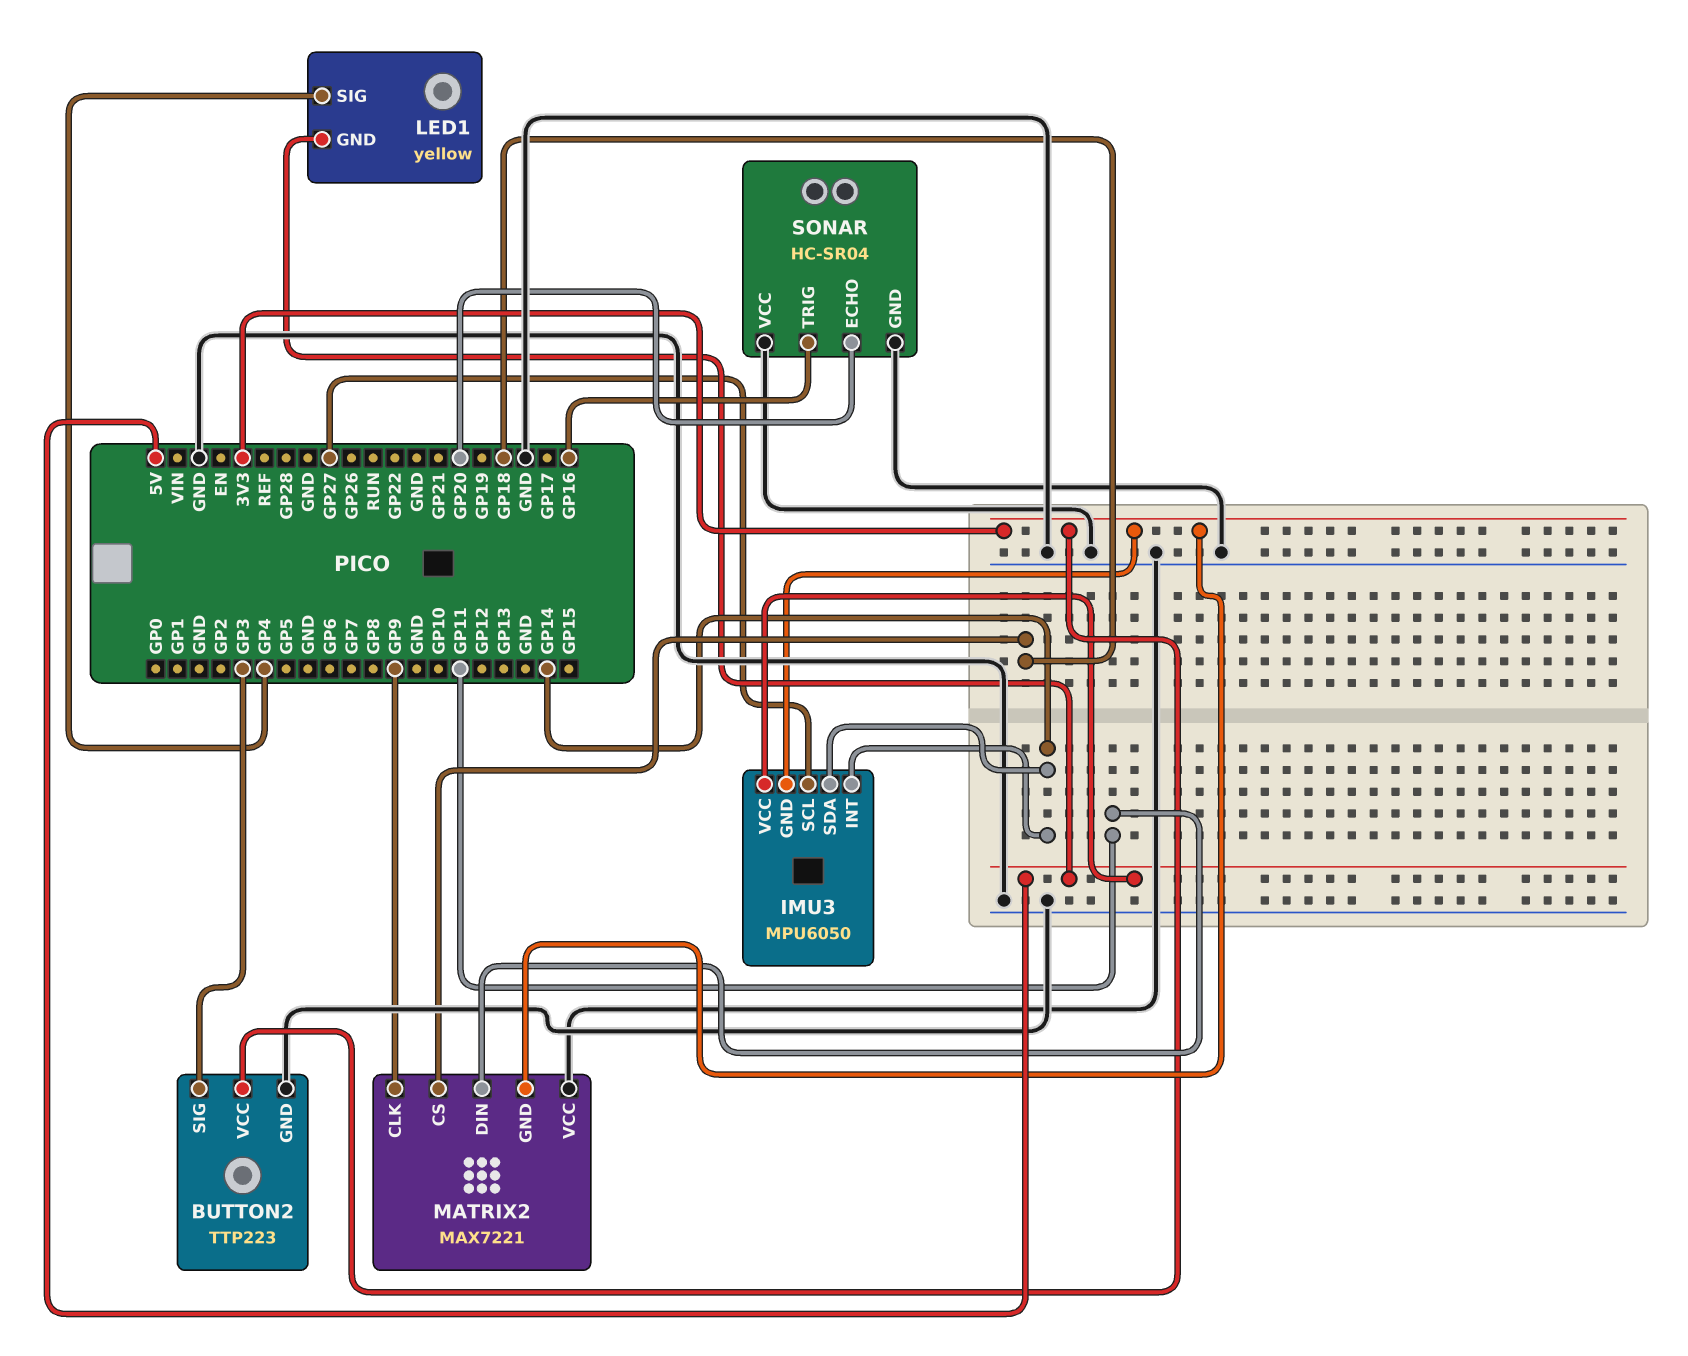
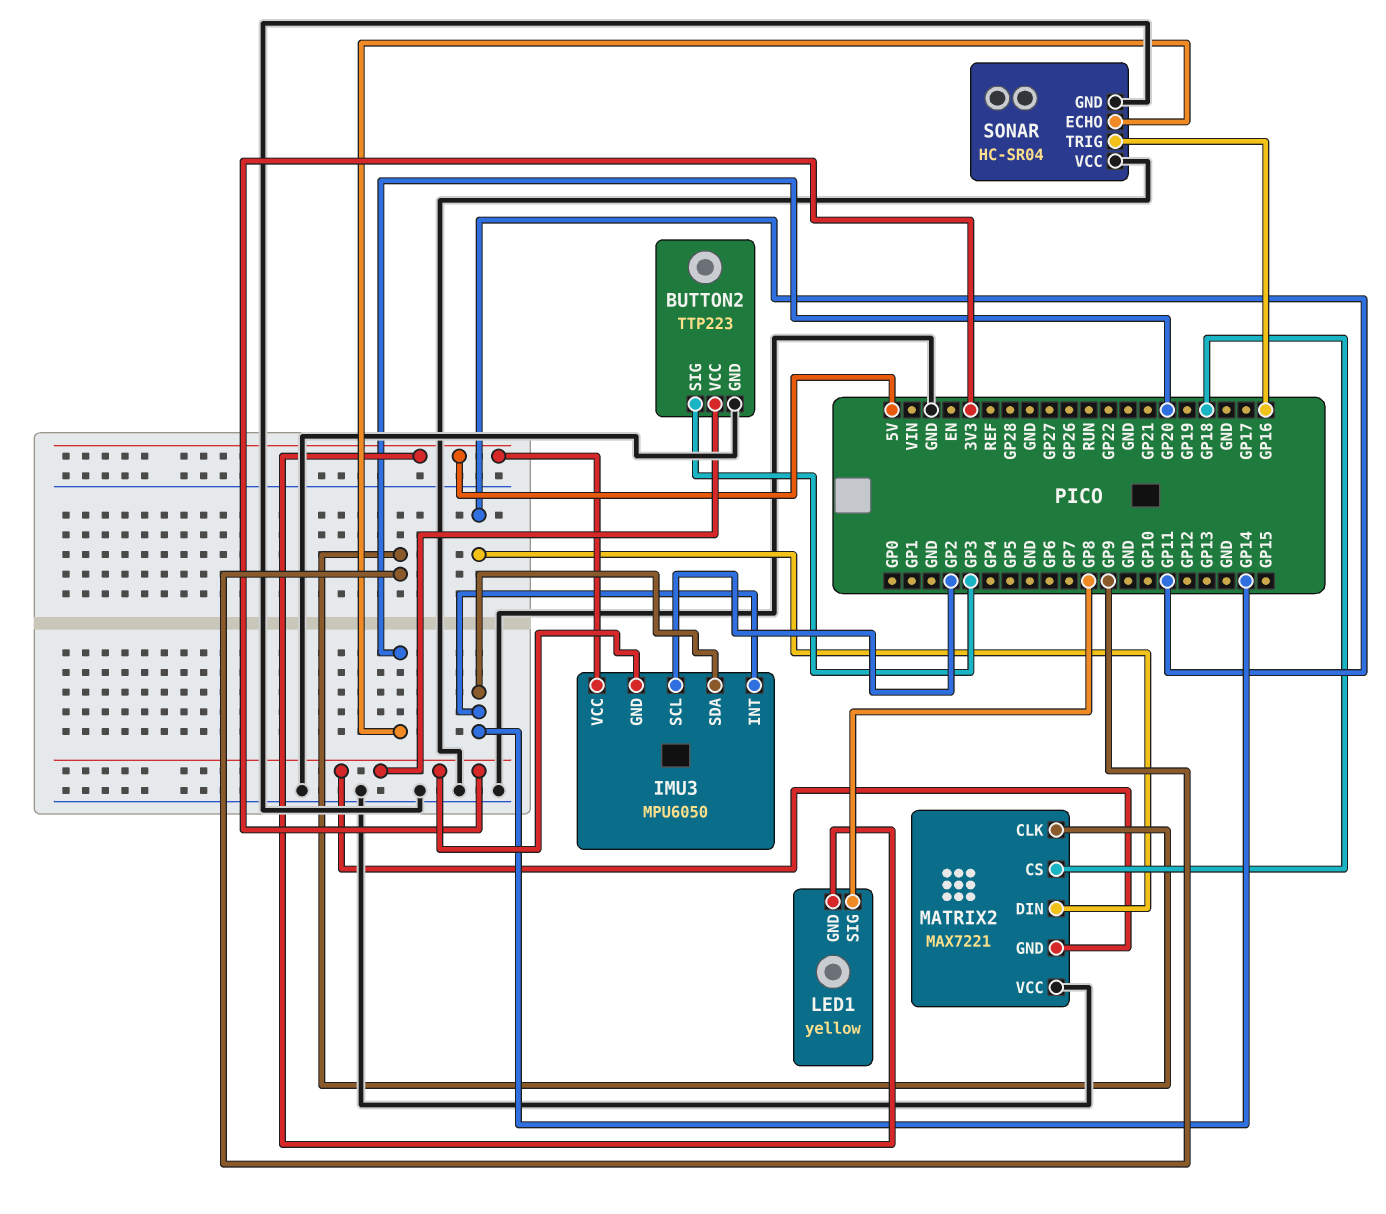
IMU3 pin SCL: GP27 -> GP2
LED1 pin SIG: GP4 -> GP8

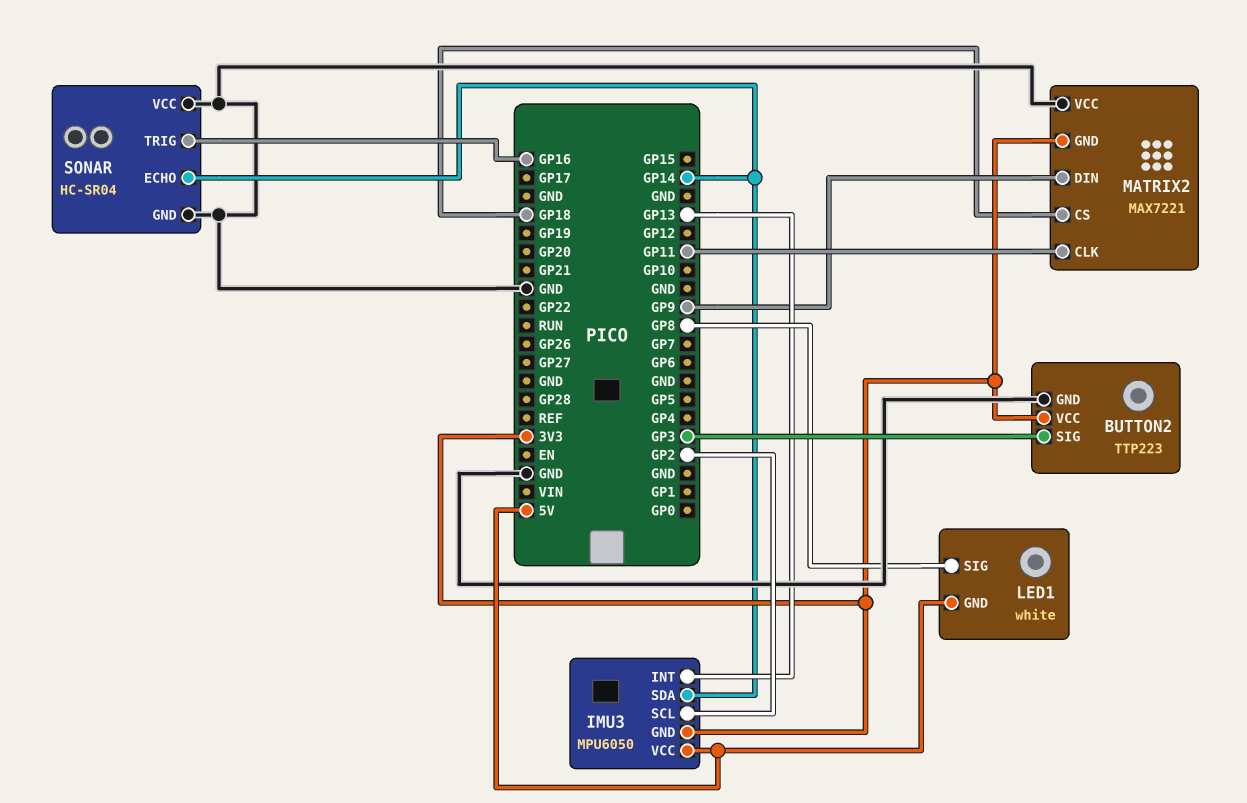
IMU3 pin INT: GP14 -> GP13
LED1: yellow -> white
MATRIX2 pin CLK: GP9 -> GP11
MATRIX2 pin DIN: GP11 -> GP9
SONAR pin ECHO: GP20 -> GP14

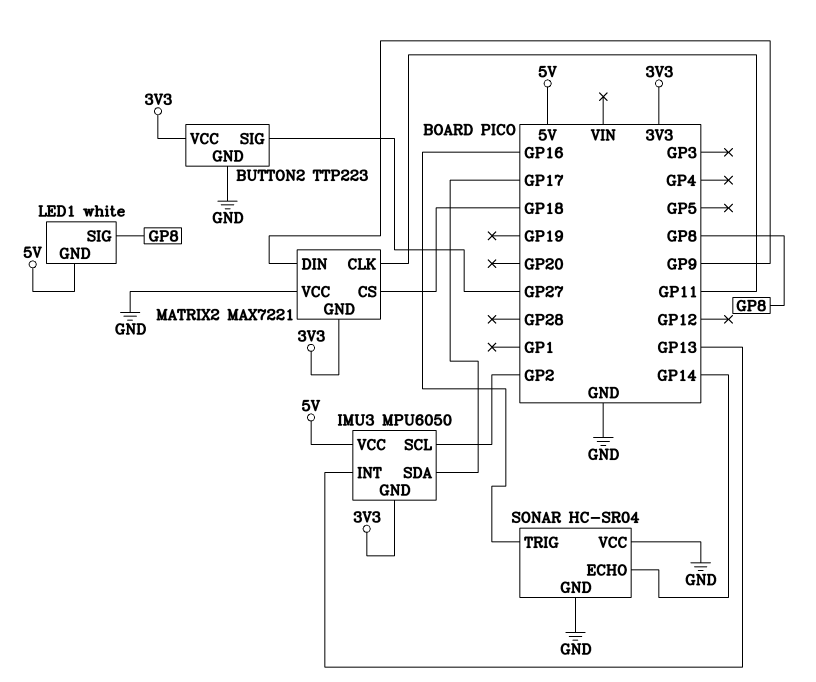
BUTTON2 pin SIG: GP3 -> GP27
IMU3 pin SDA: GP14 -> GP17

